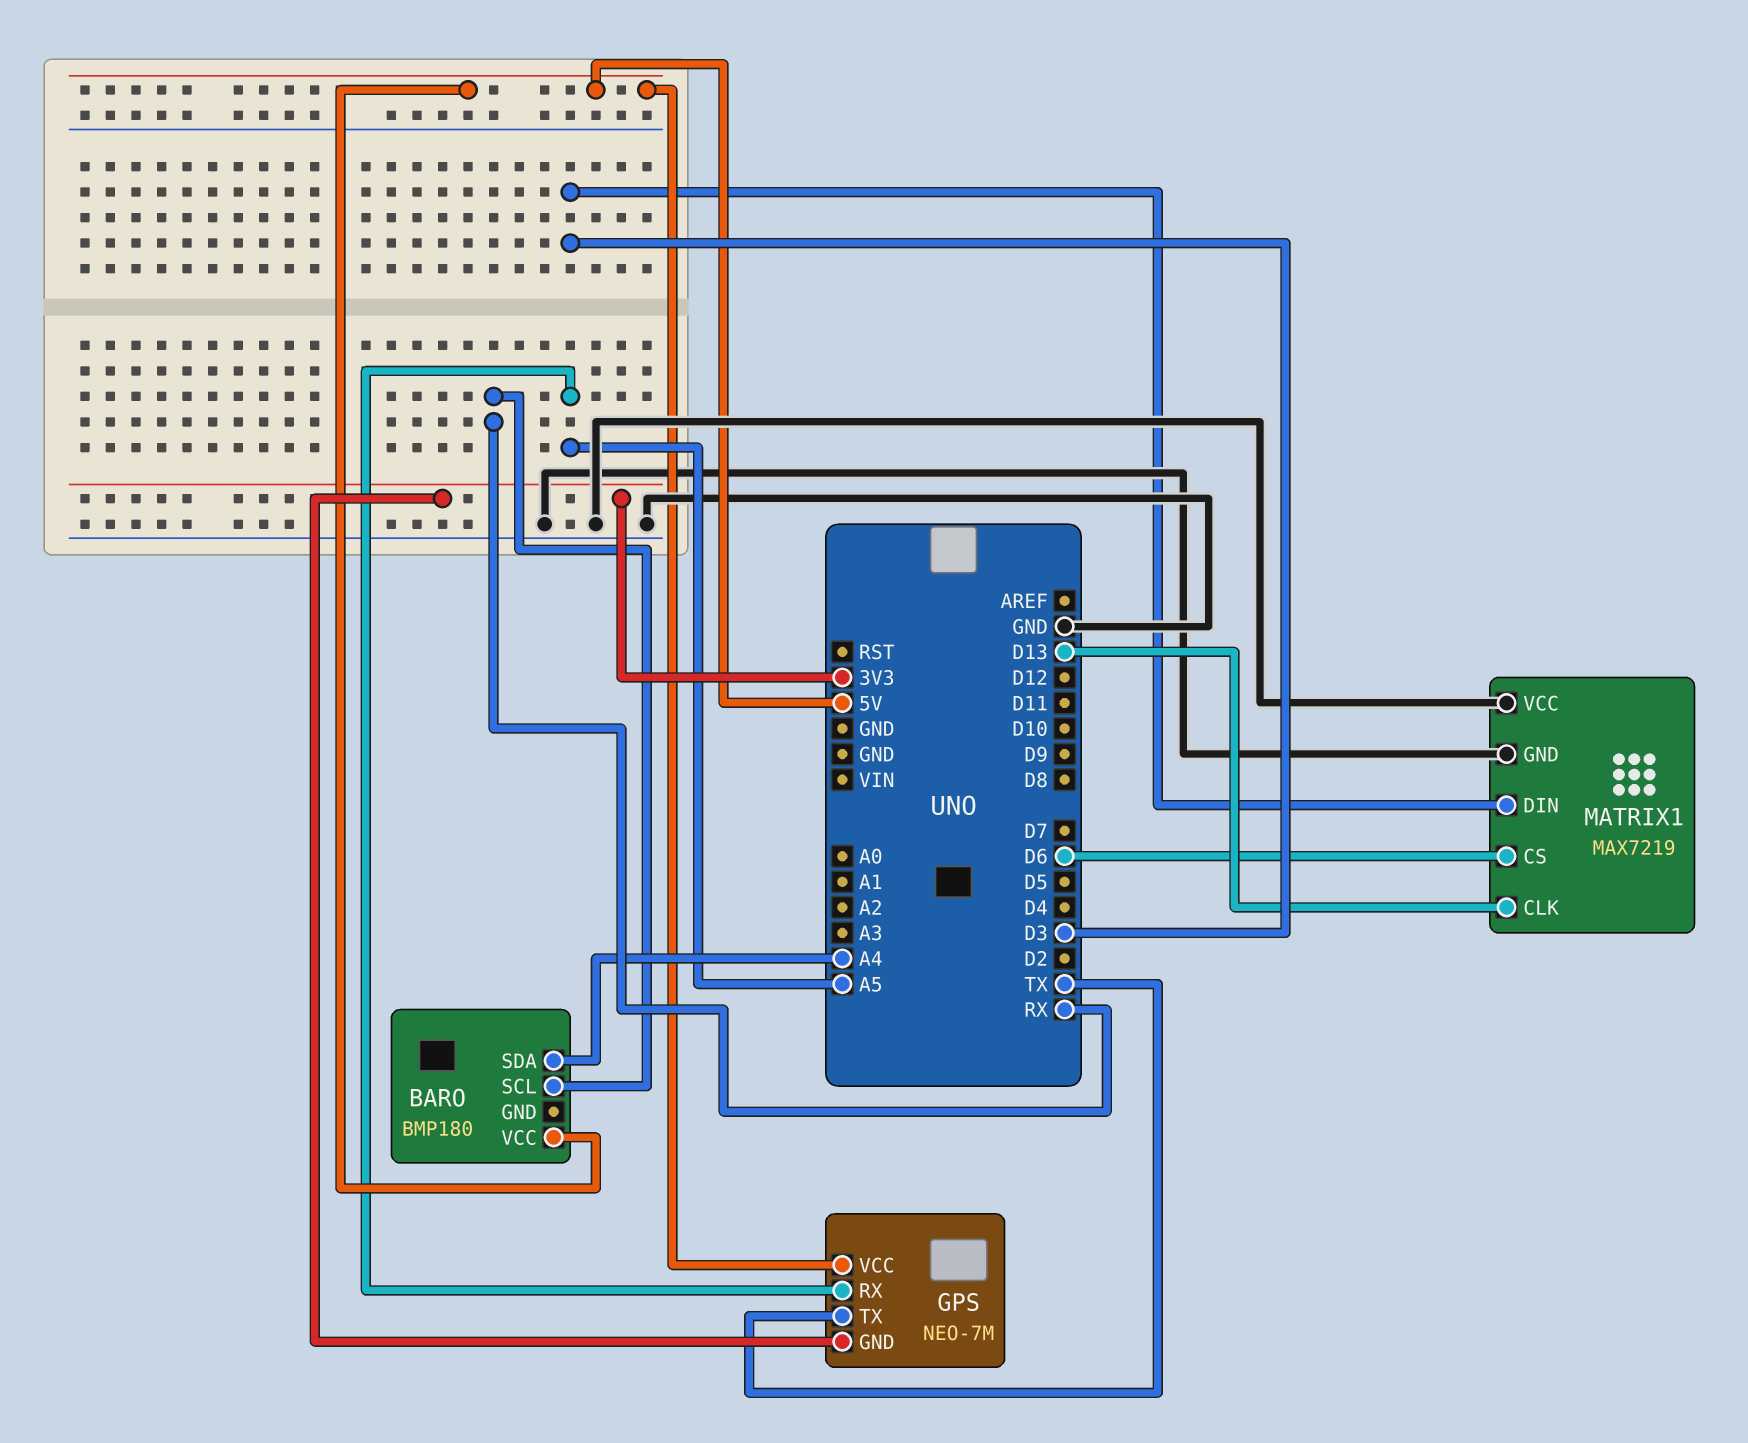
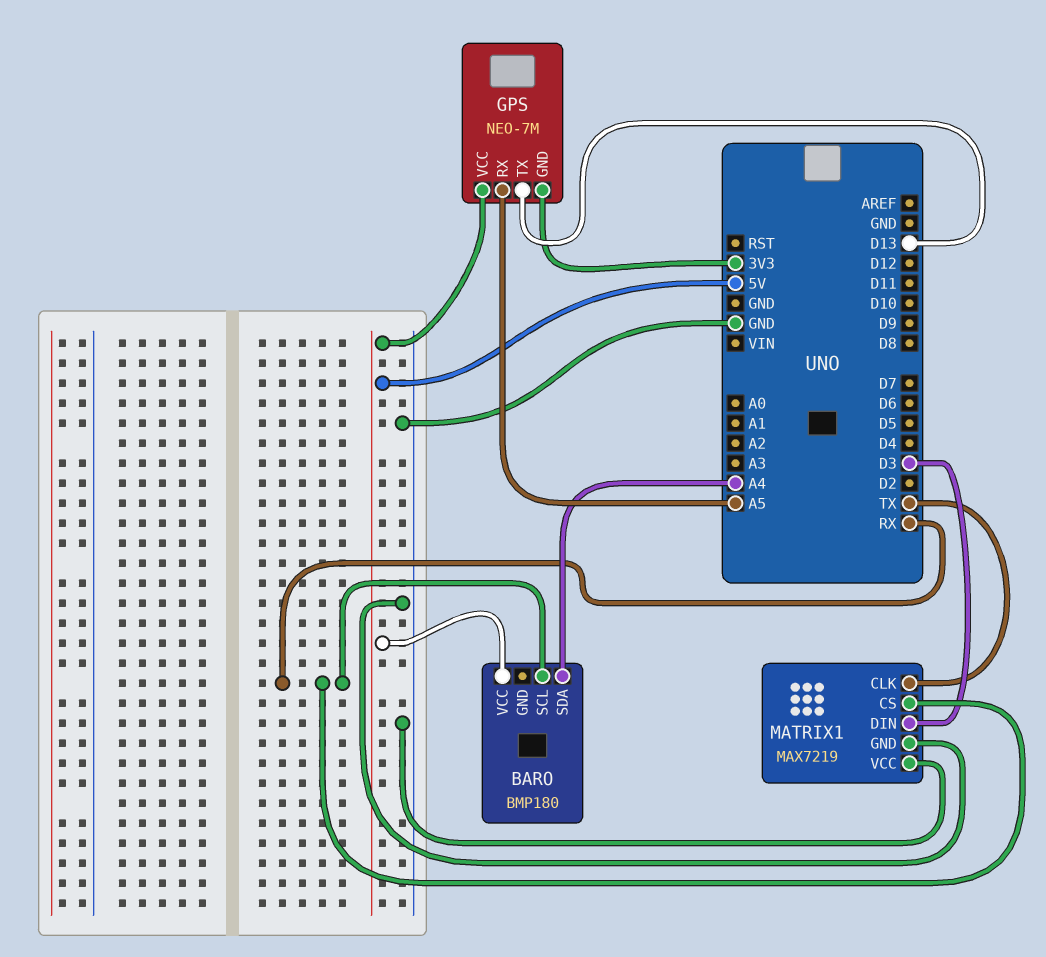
GPS pin TX: TX -> D13
MATRIX1 pin CLK: D13 -> TX
MATRIX1 pin CS: D6 -> RX

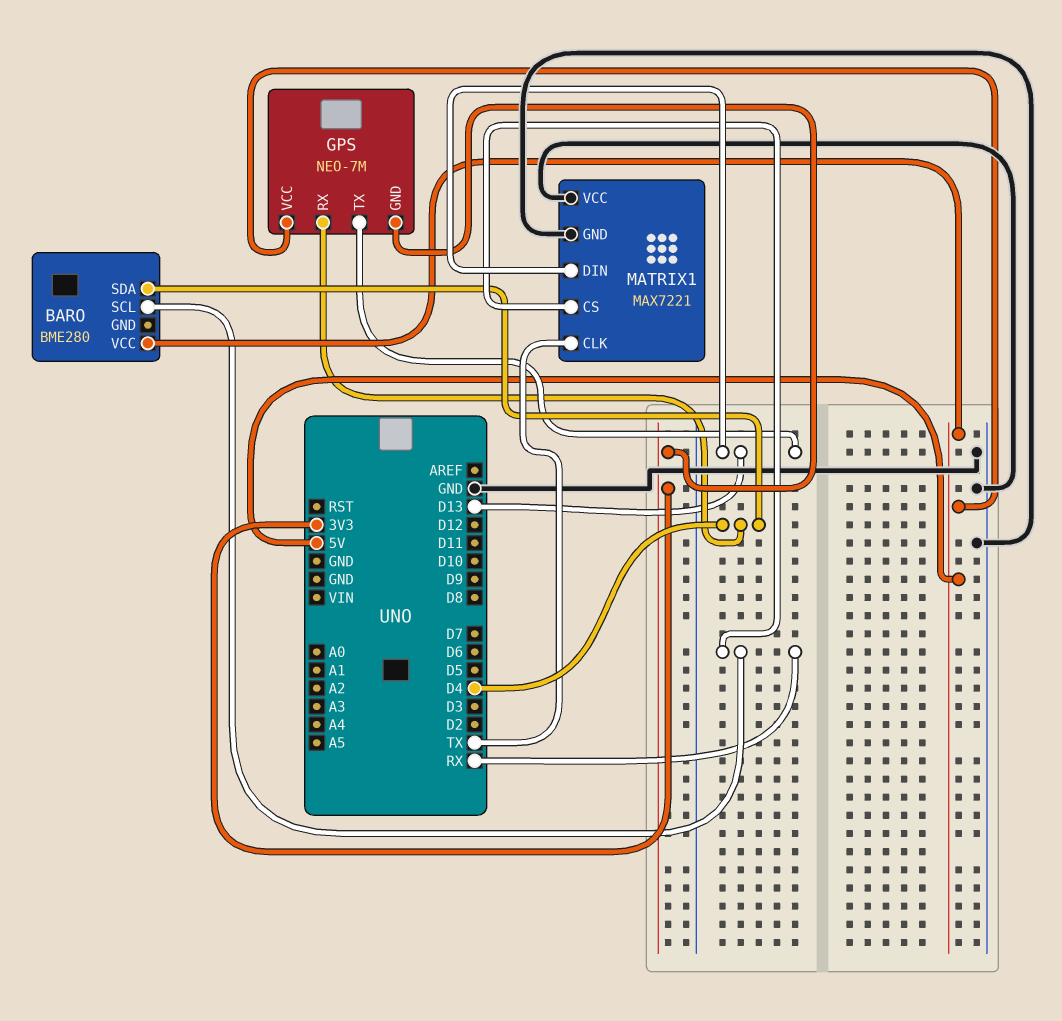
BARO: BMP180 -> BME280
BARO pin SDA: A4 -> D4
GPS pin RX: A5 -> D4
MATRIX1: MAX7219 -> MAX7221
MATRIX1 pin DIN: D3 -> D13

